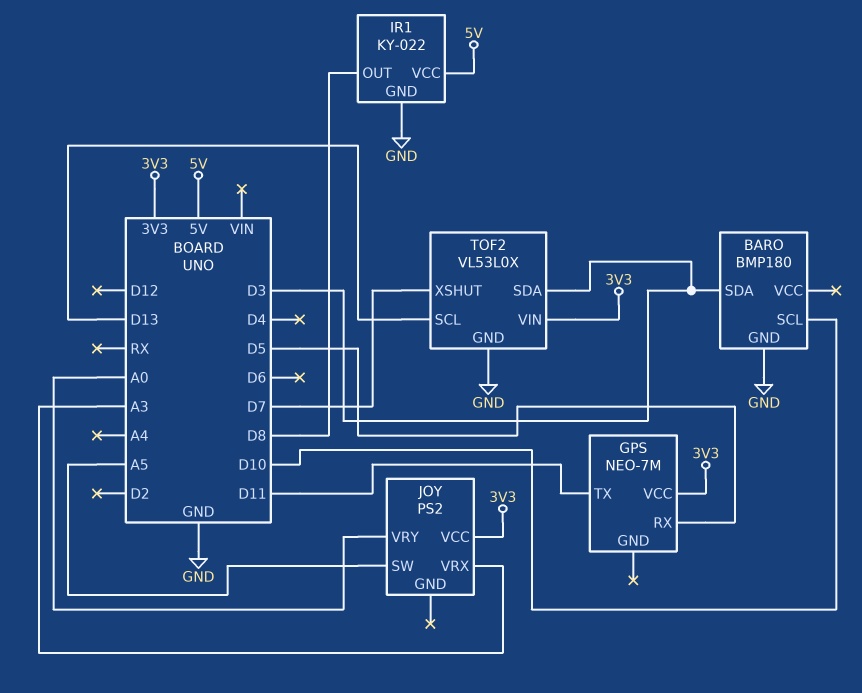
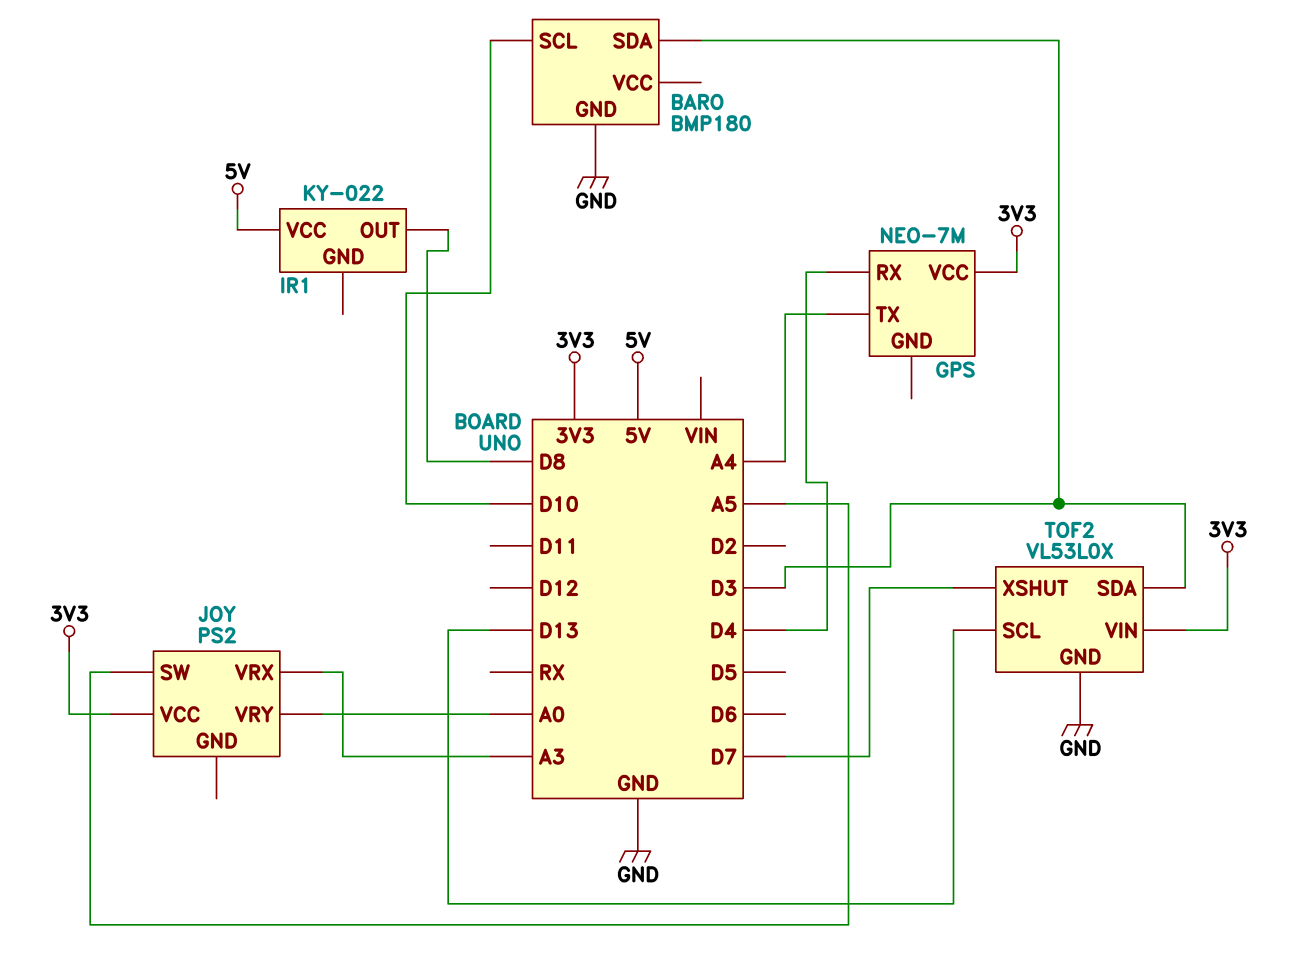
GPS pin RX: D5 -> D4
GPS pin TX: D11 -> A4
IR1 pin GND: GND -> none

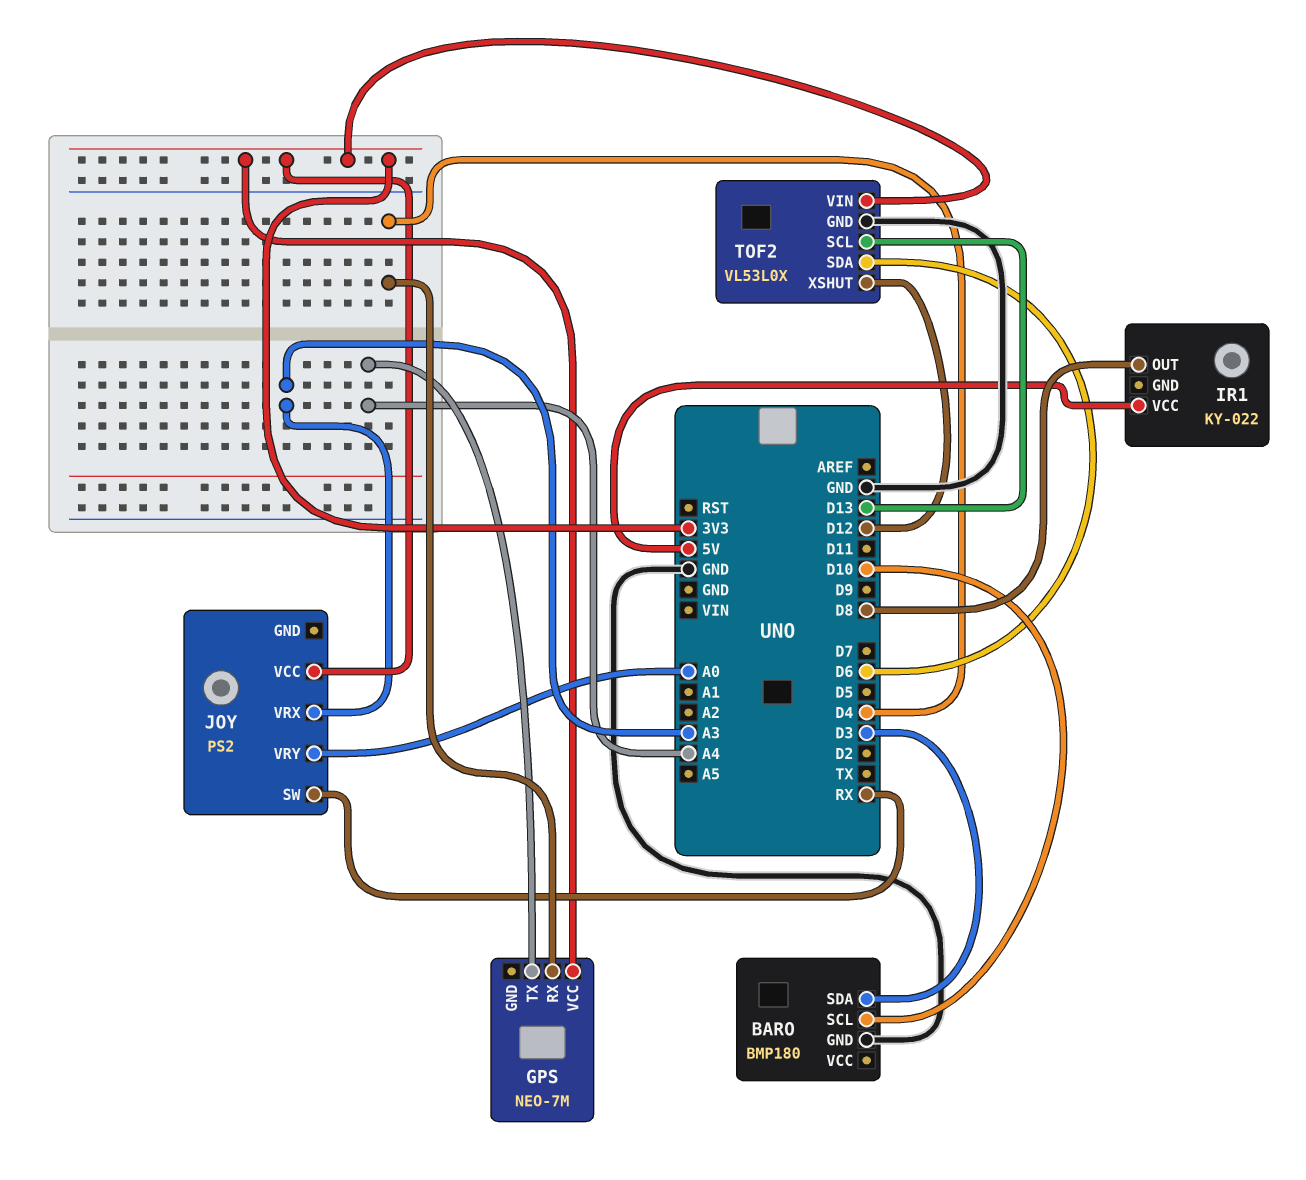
JOY pin SW: A5 -> RX
TOF2 pin SDA: D3 -> D6
TOF2 pin XSHUT: D7 -> D12

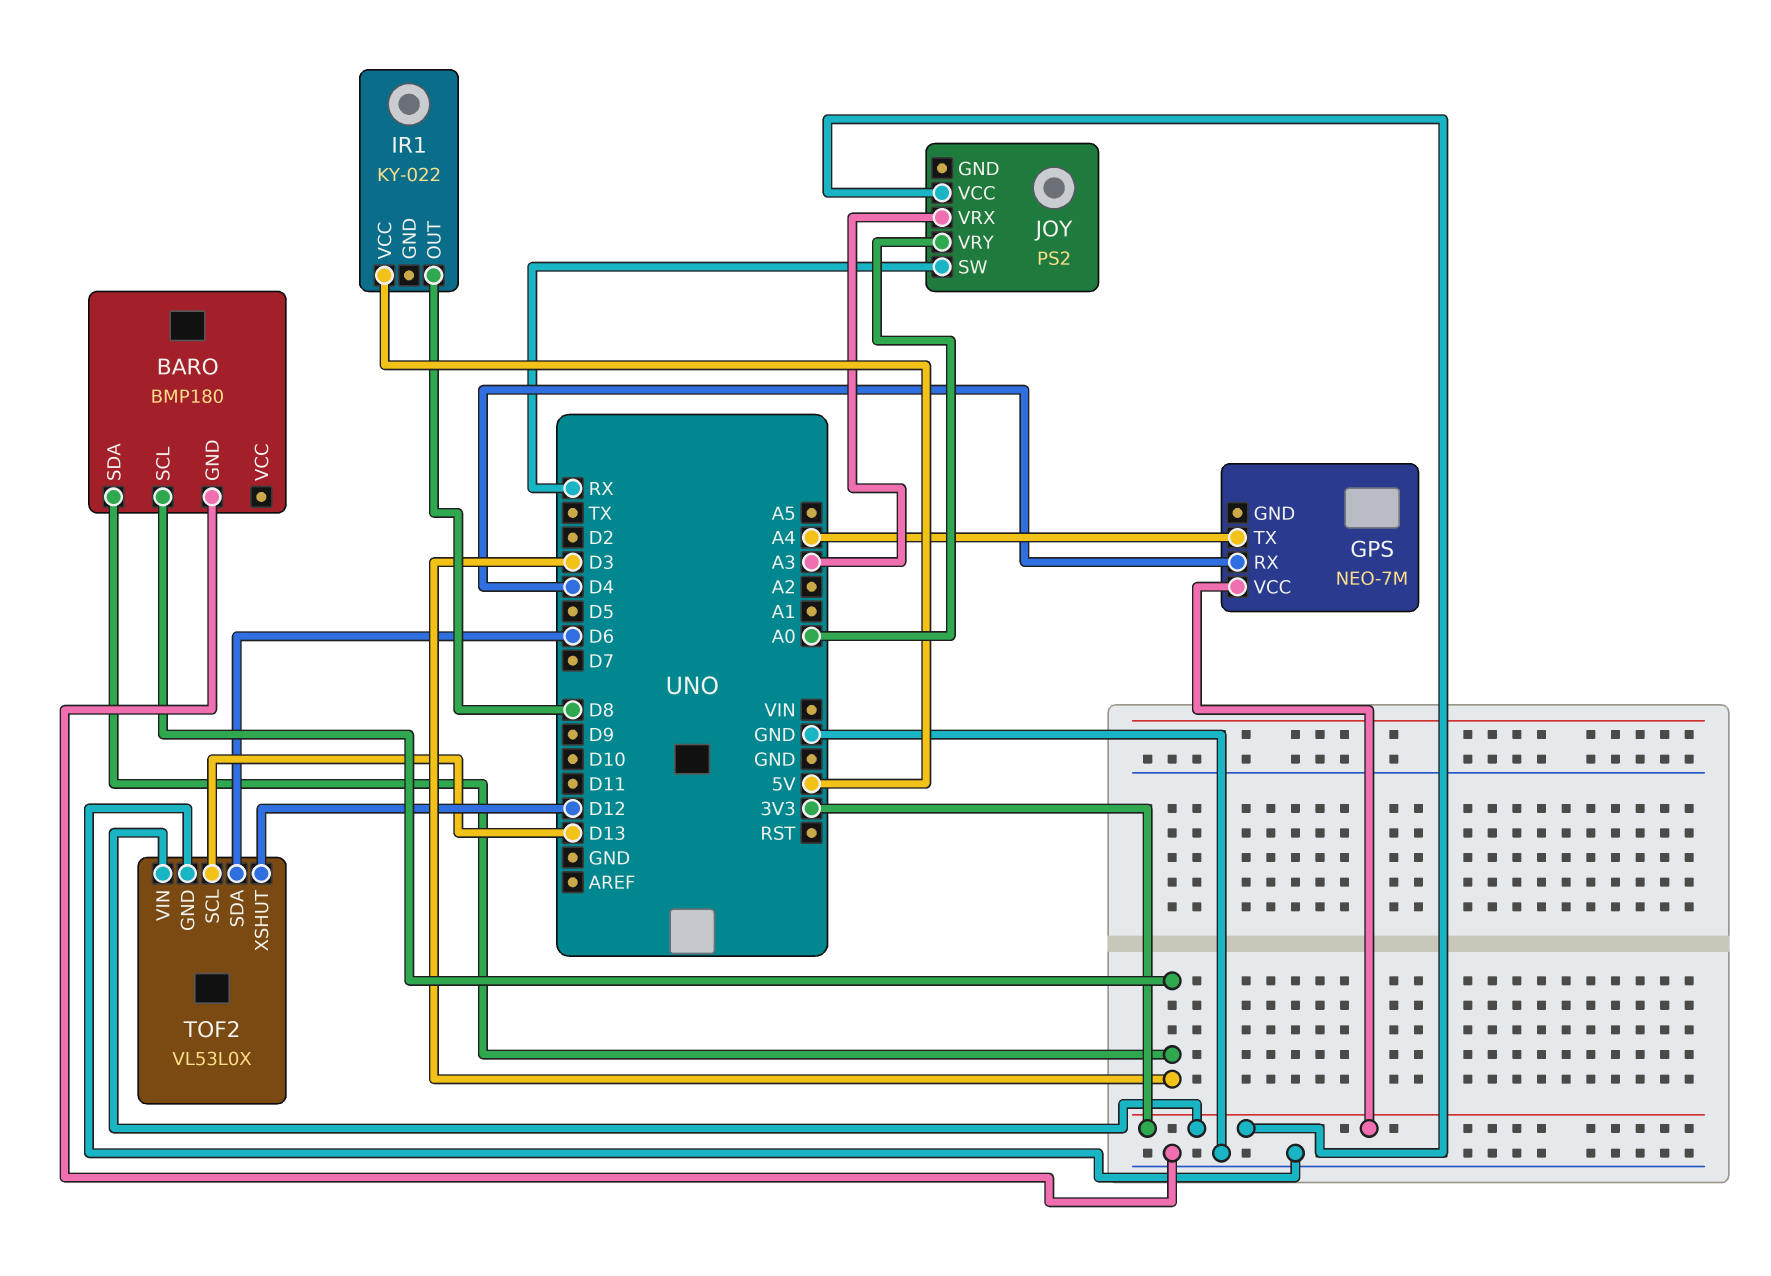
BARO pin SCL: D10 -> D3

